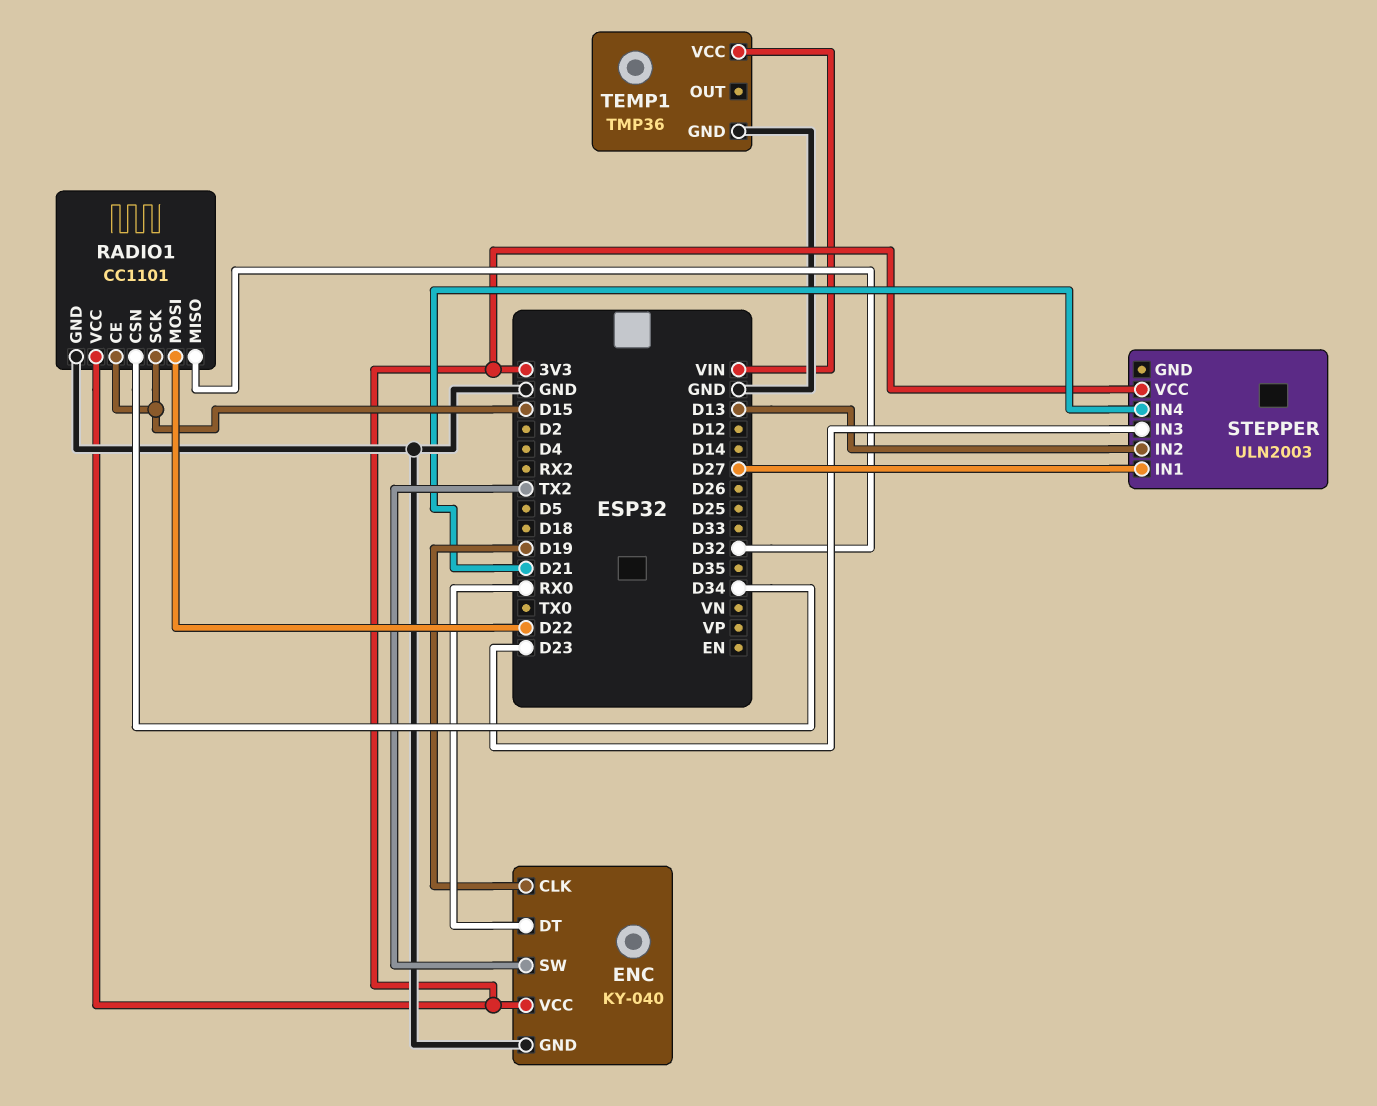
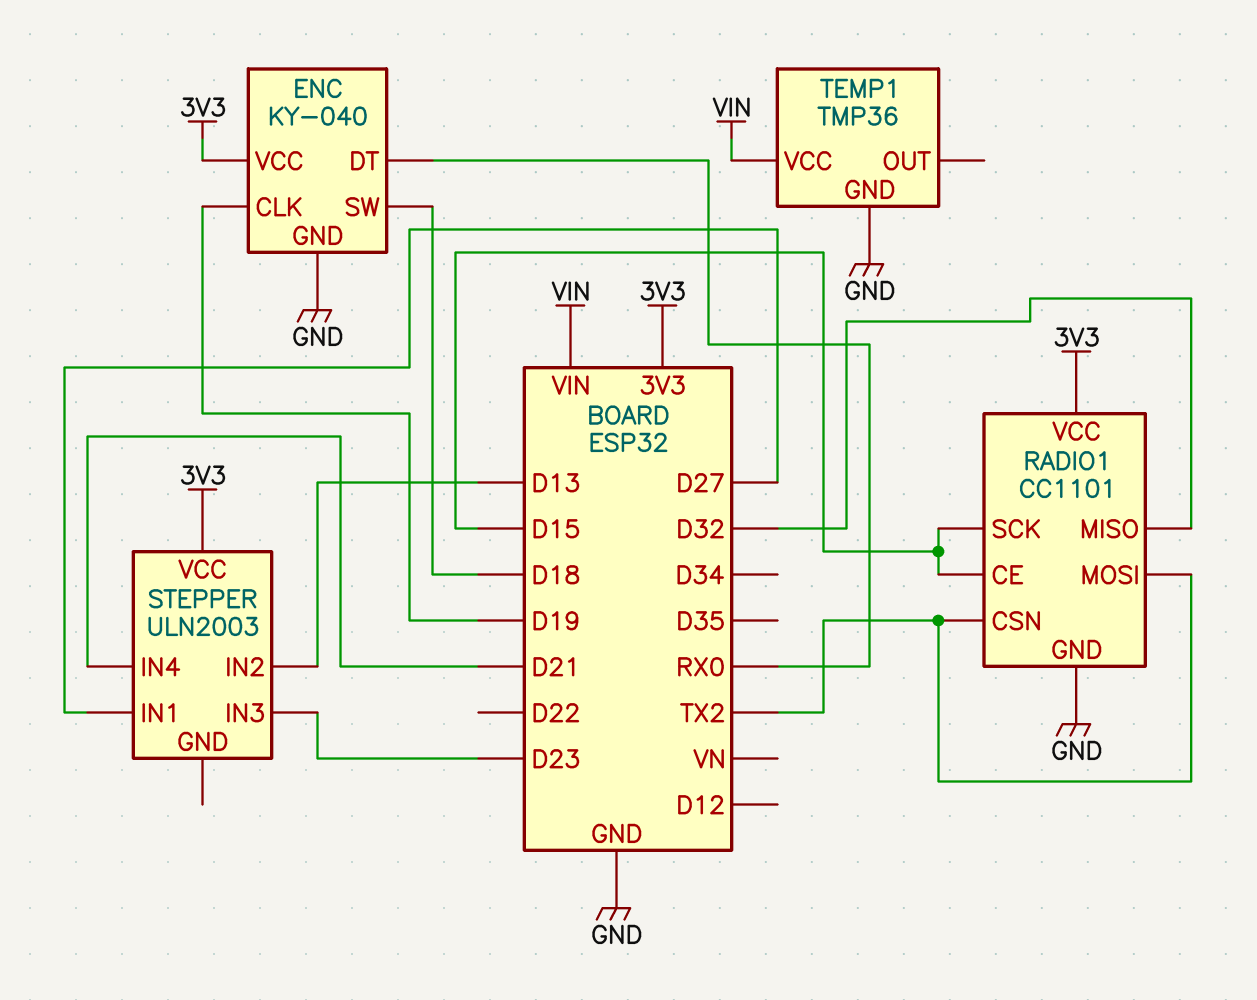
ENC pin SW: TX2 -> D18
RADIO1 pin CSN: D34 -> TX2
RADIO1 pin MOSI: D22 -> TX2

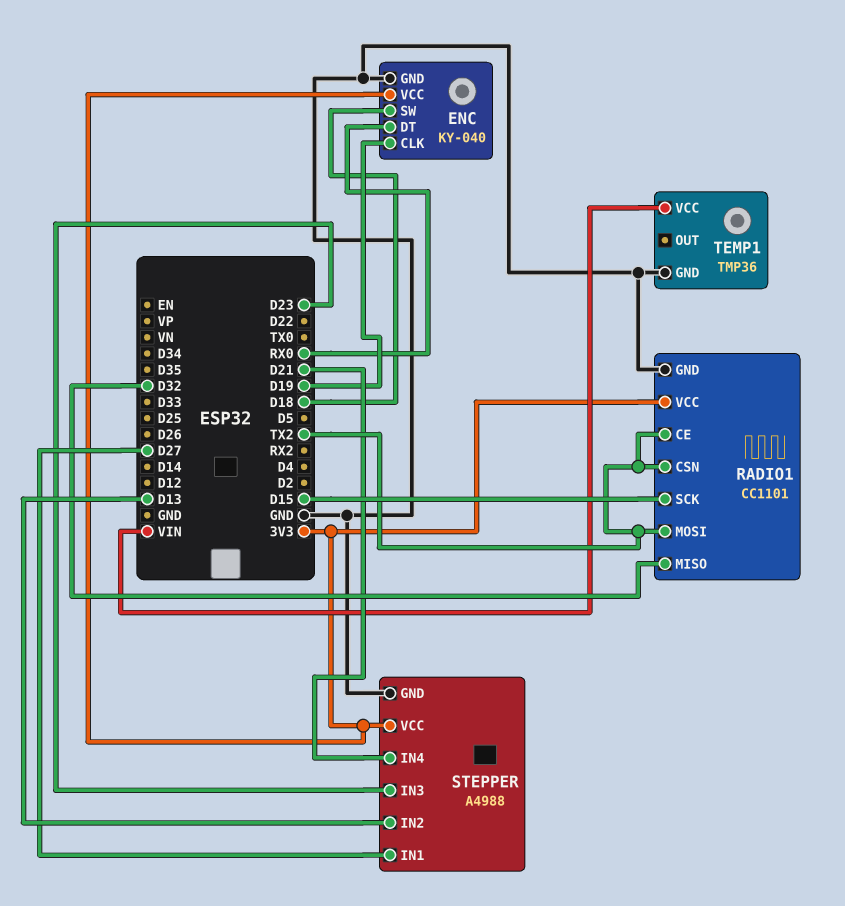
RADIO1 pin CE: D15 -> TX2
STEPPER: ULN2003 -> A4988
STEPPER pin GND: none -> GND

